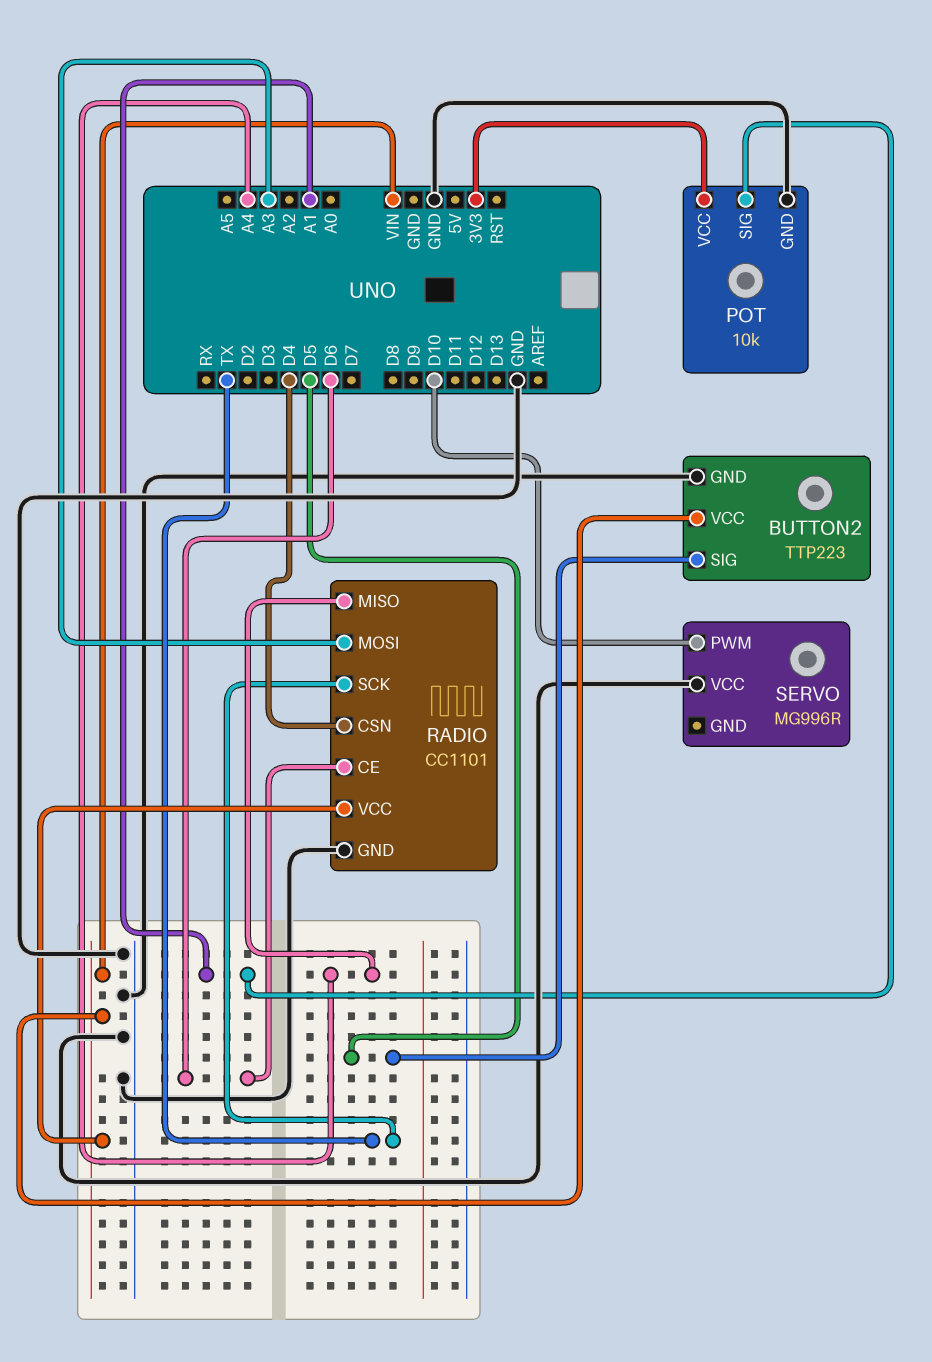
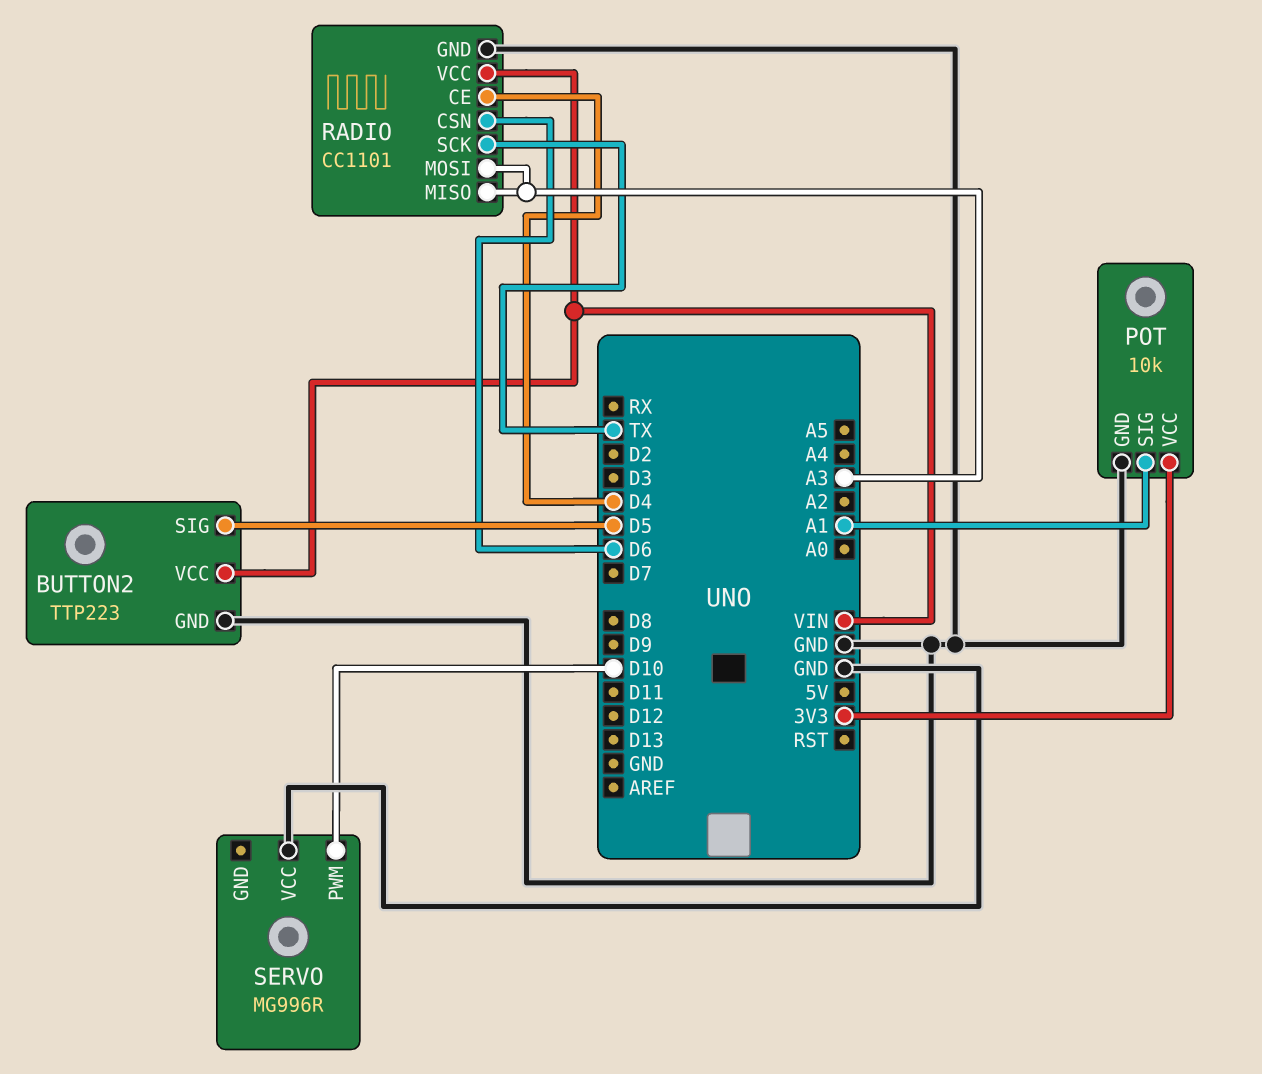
RADIO pin CE: D6 -> D4
RADIO pin CSN: D4 -> D6
RADIO pin MISO: A4 -> A3

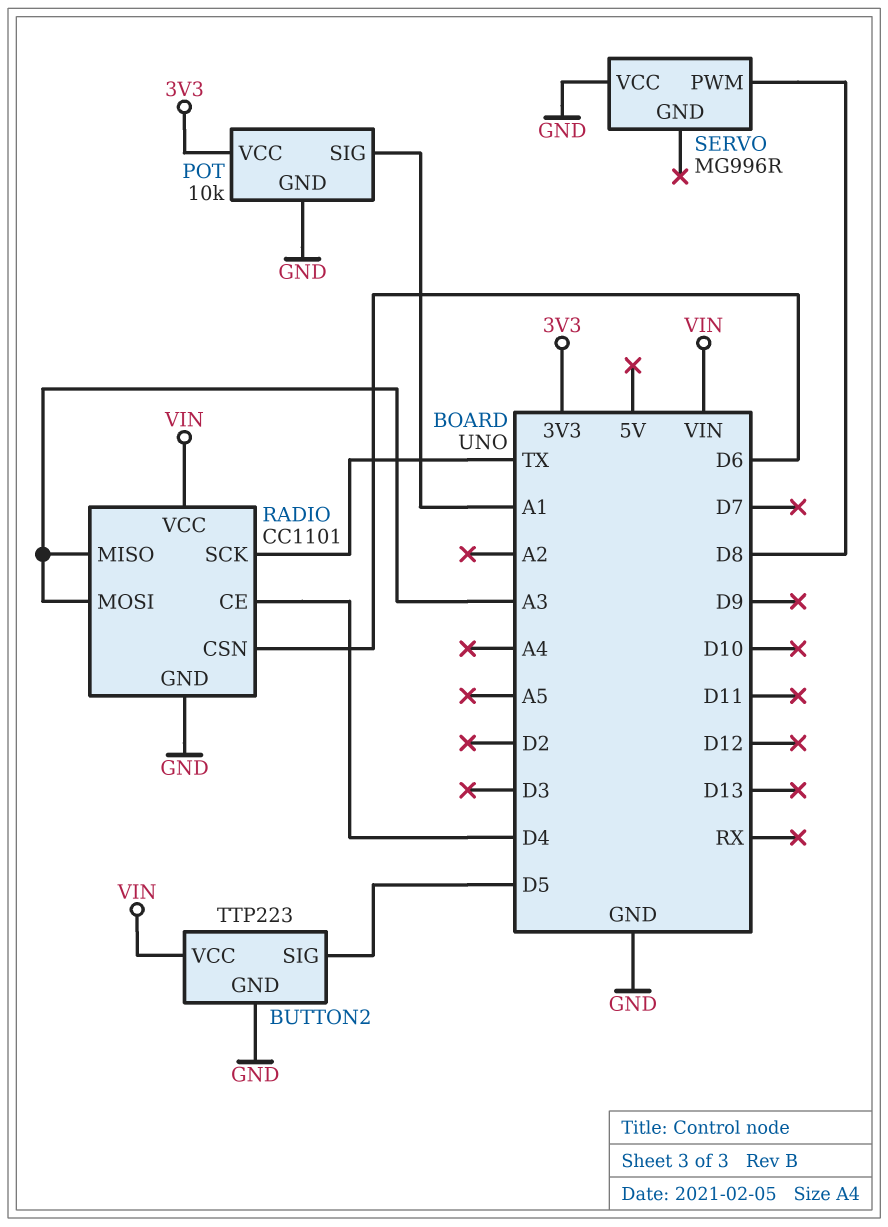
SERVO pin PWM: D10 -> D8

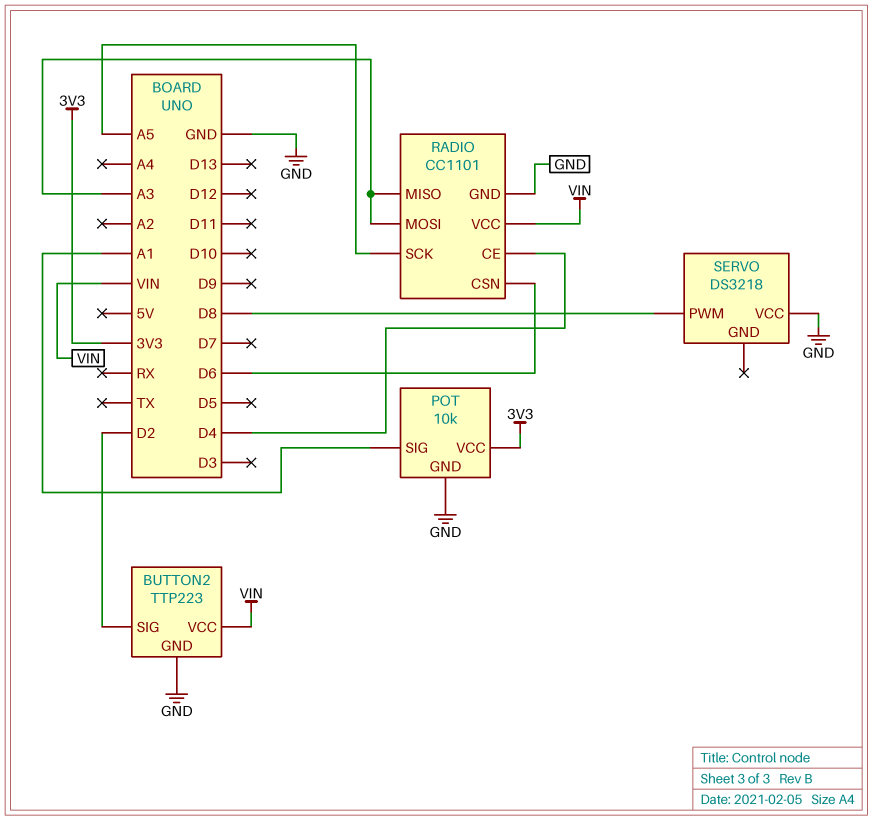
BUTTON2 pin SIG: D5 -> D2
RADIO pin SCK: TX -> A5
SERVO: MG996R -> DS3218

